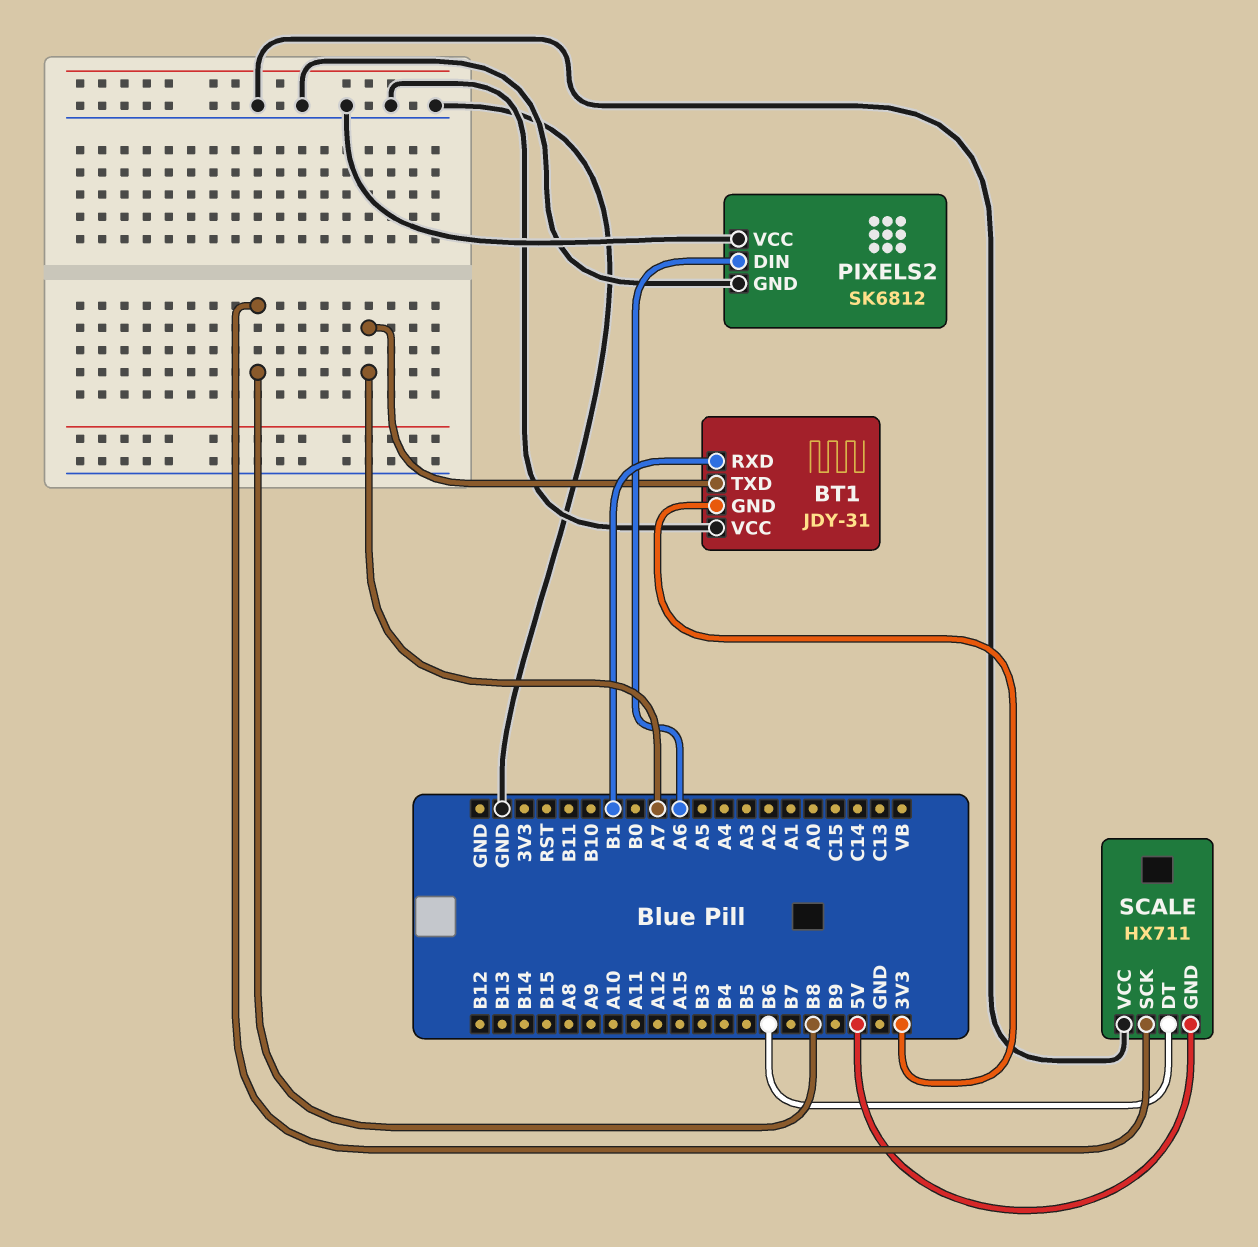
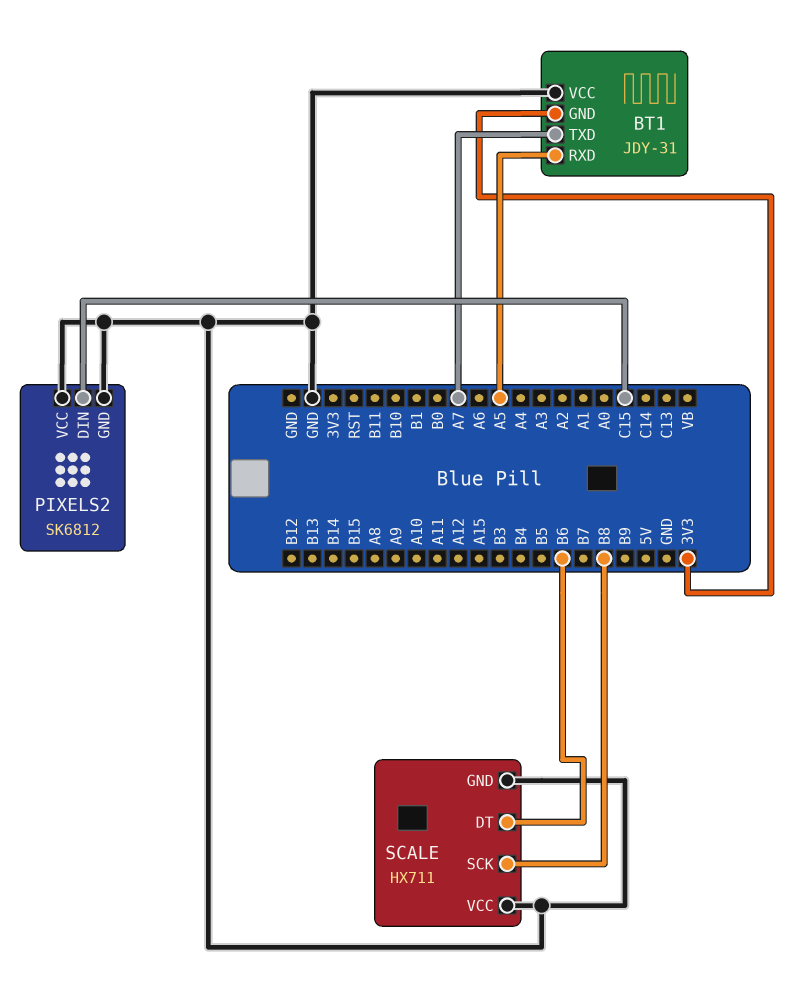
BT1 pin RXD: B1 -> A5
PIXELS2 pin DIN: A6 -> C15
SCALE pin GND: 5V -> GND

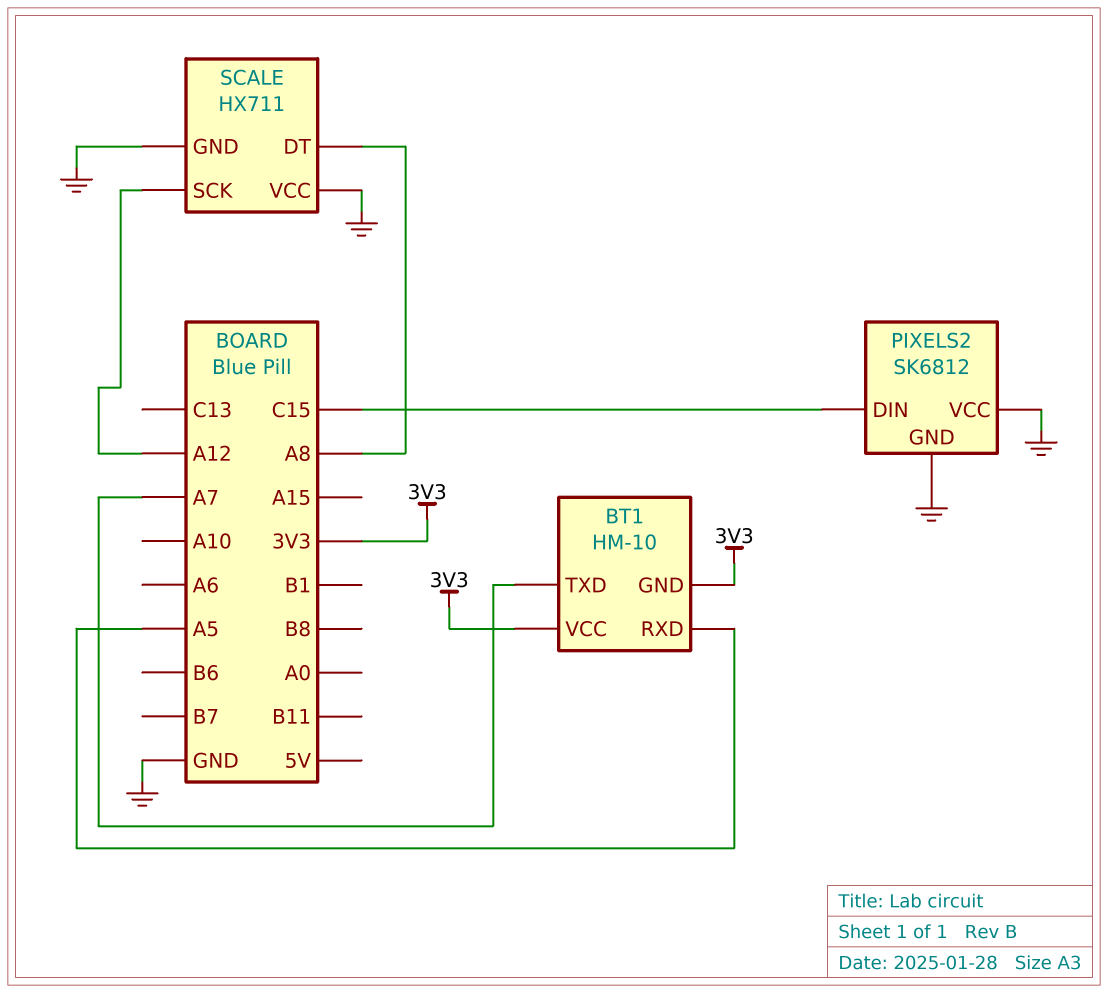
BT1: JDY-31 -> HM-10
BT1 pin VCC: GND -> 3V3
SCALE pin DT: B6 -> A8
SCALE pin SCK: B8 -> A12

